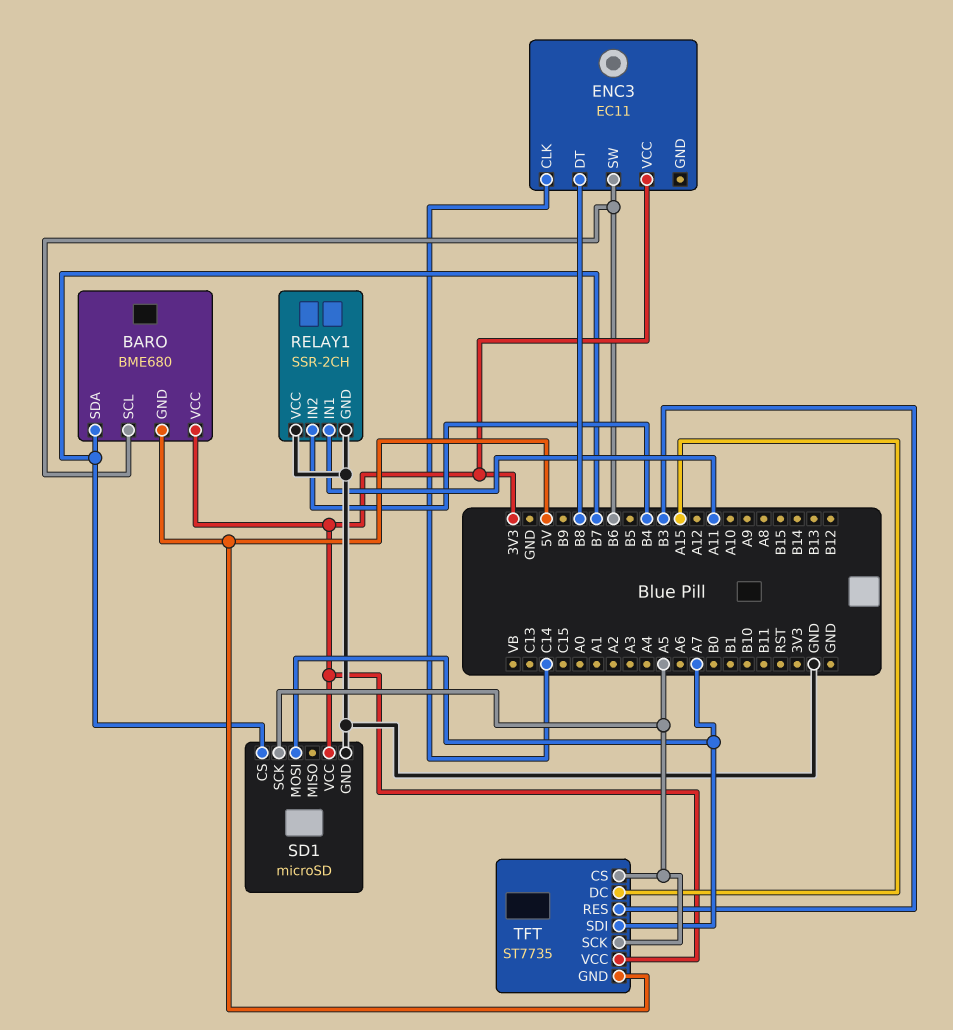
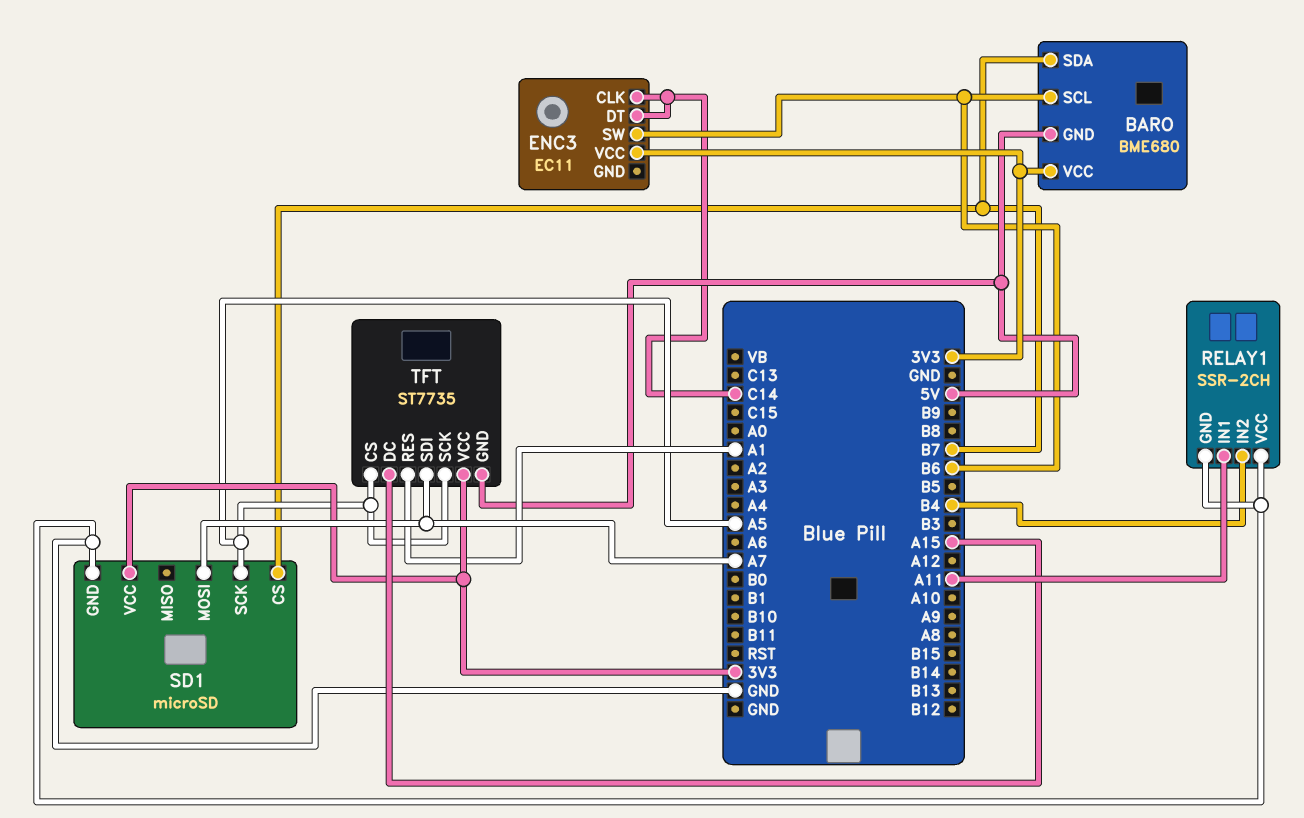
ENC3 pin DT: B8 -> C14
TFT pin RES: B3 -> A1

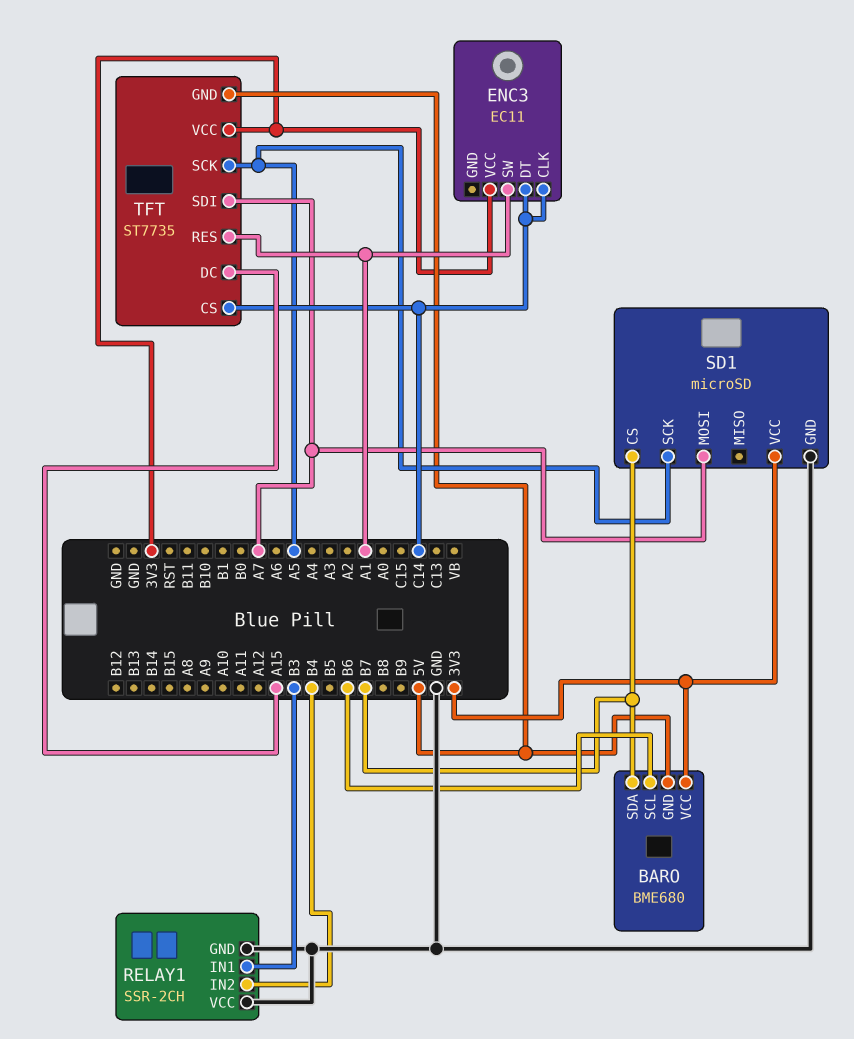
ENC3 pin SW: B6 -> A1
RELAY1 pin IN1: A11 -> B3
TFT pin CS: A5 -> C14

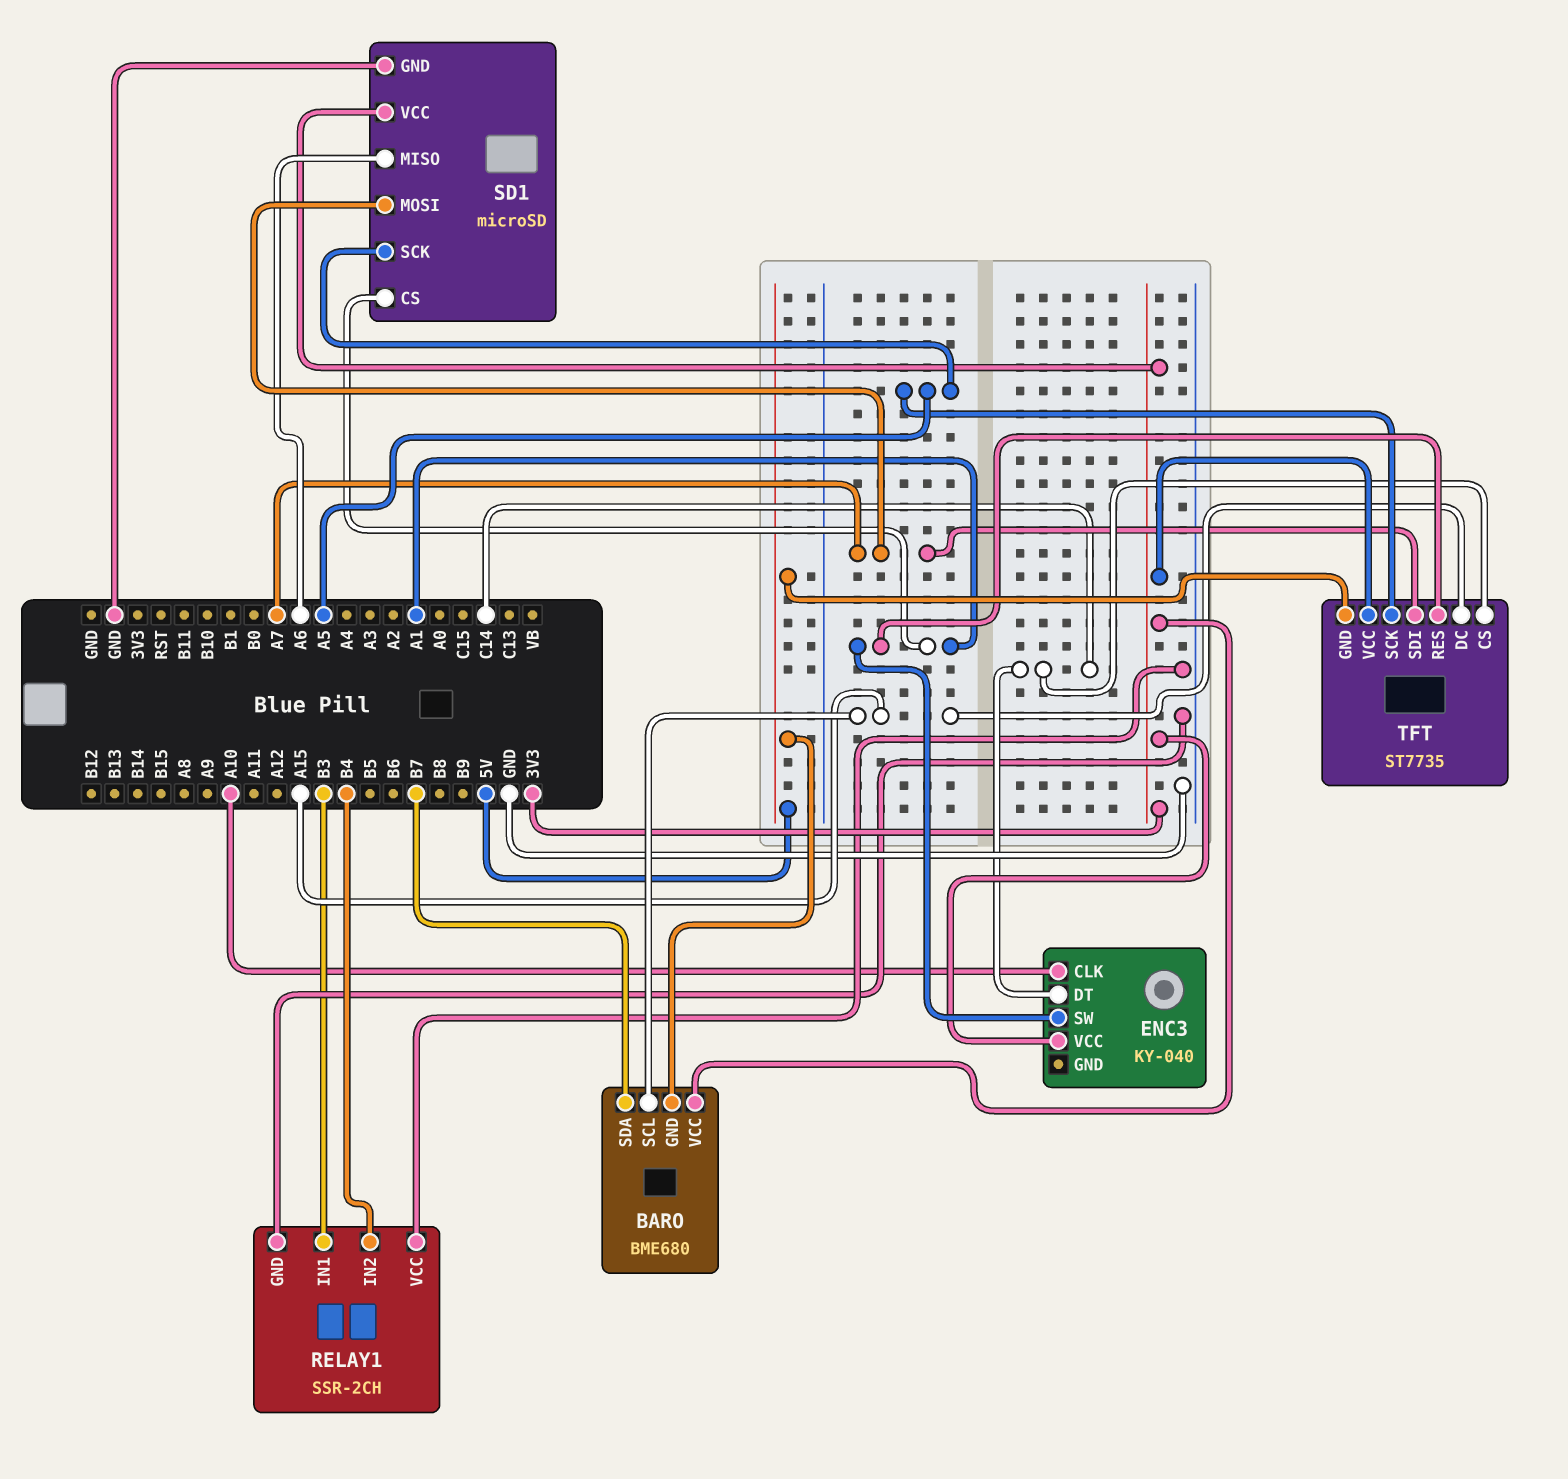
BARO pin SCL: B6 -> A15
ENC3: EC11 -> KY-040
ENC3 pin CLK: C14 -> A10
SD1 pin CS: B7 -> A1
SD1 pin MISO: none -> A6

